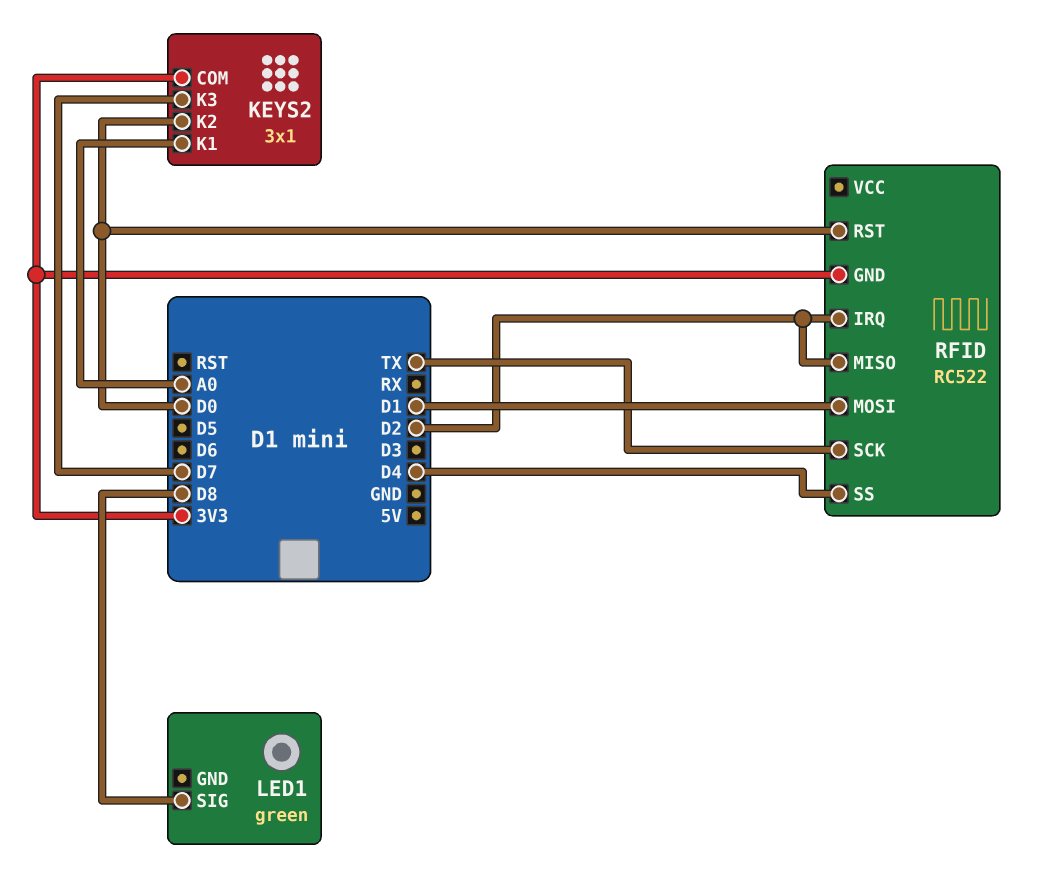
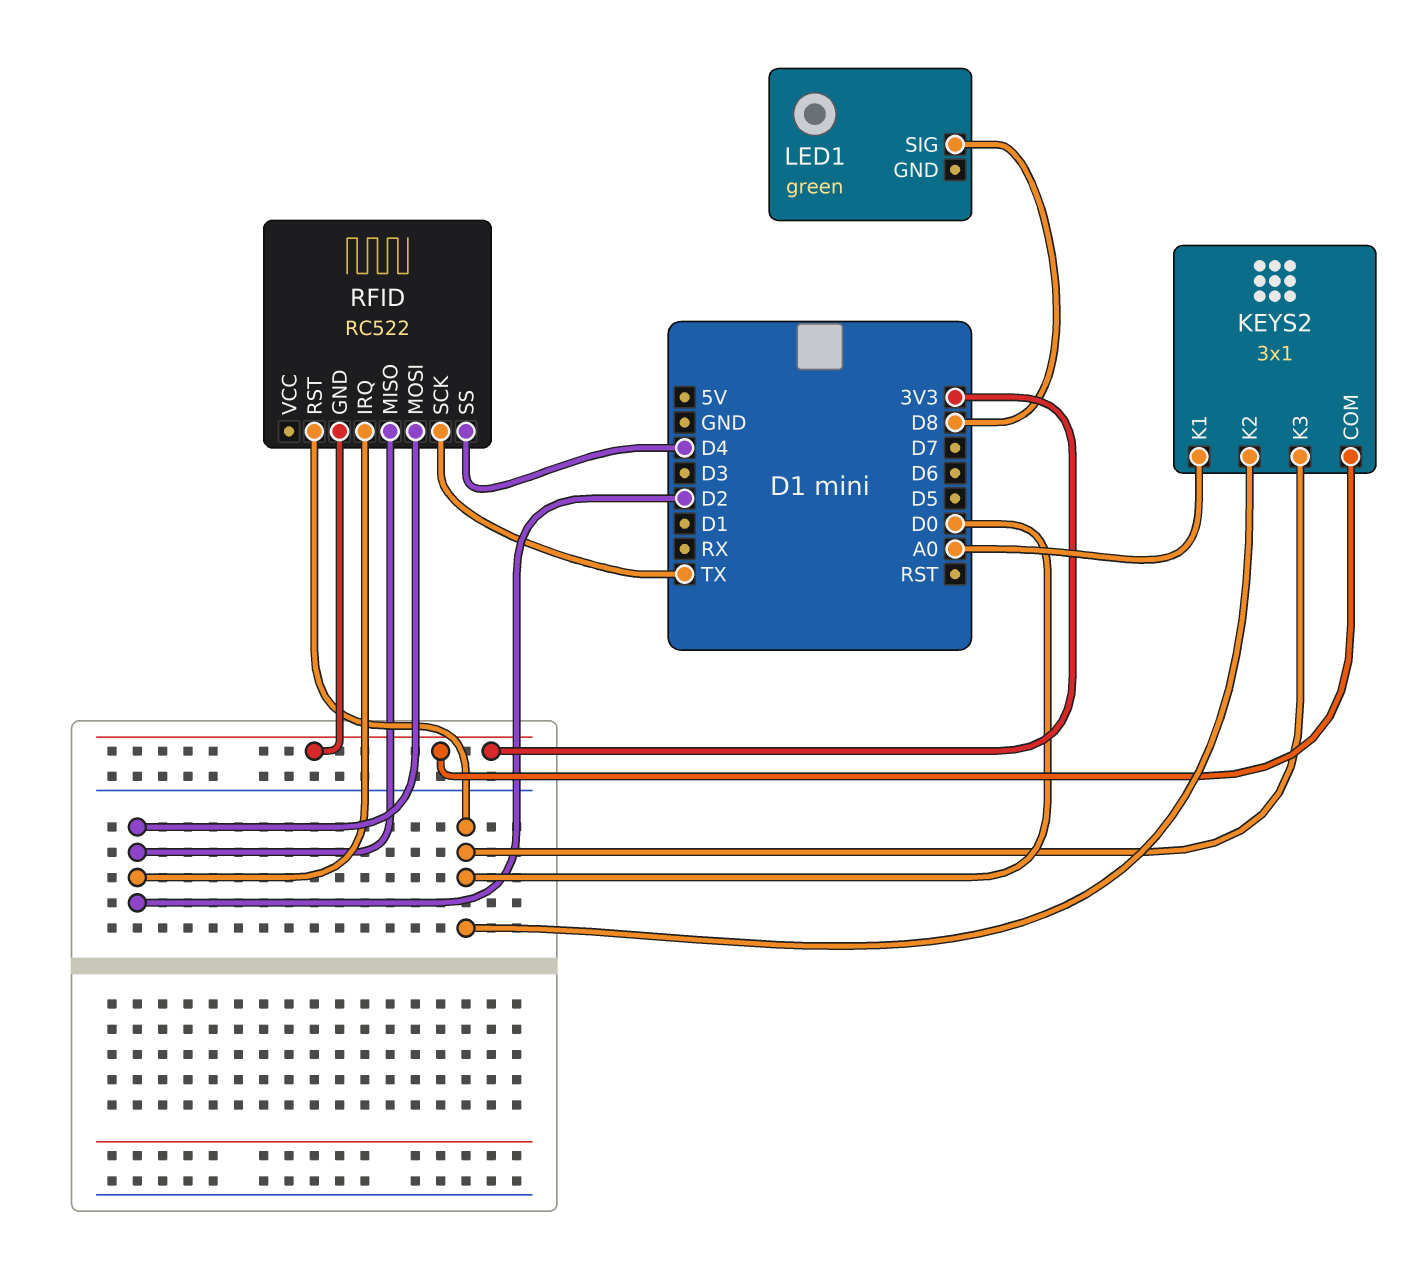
KEYS2 pin K3: D7 -> D0
RFID pin MOSI: D1 -> D2

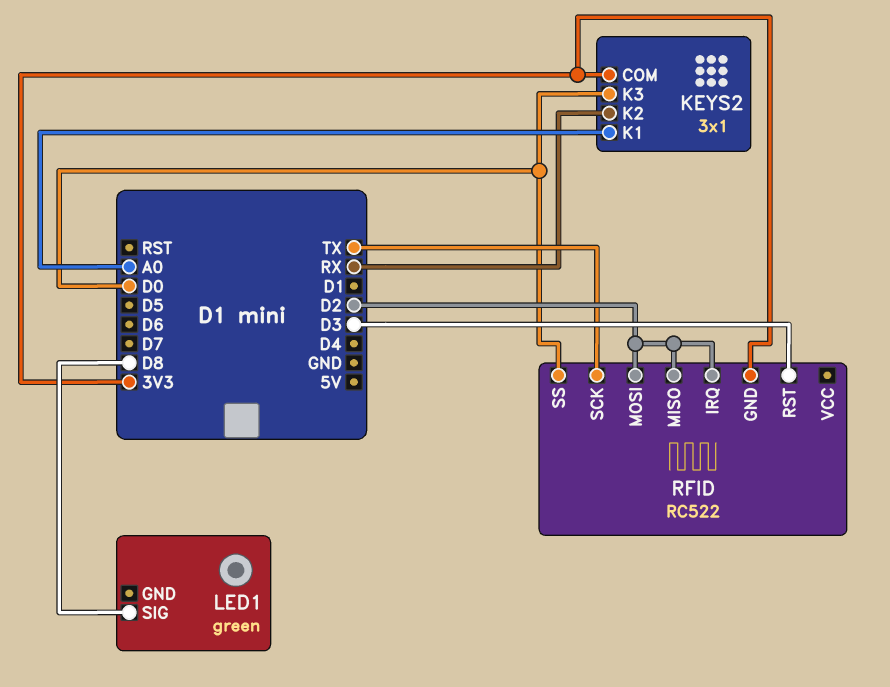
KEYS2 pin K2: D0 -> RX
RFID pin RST: D0 -> D3
RFID pin SS: D4 -> D0

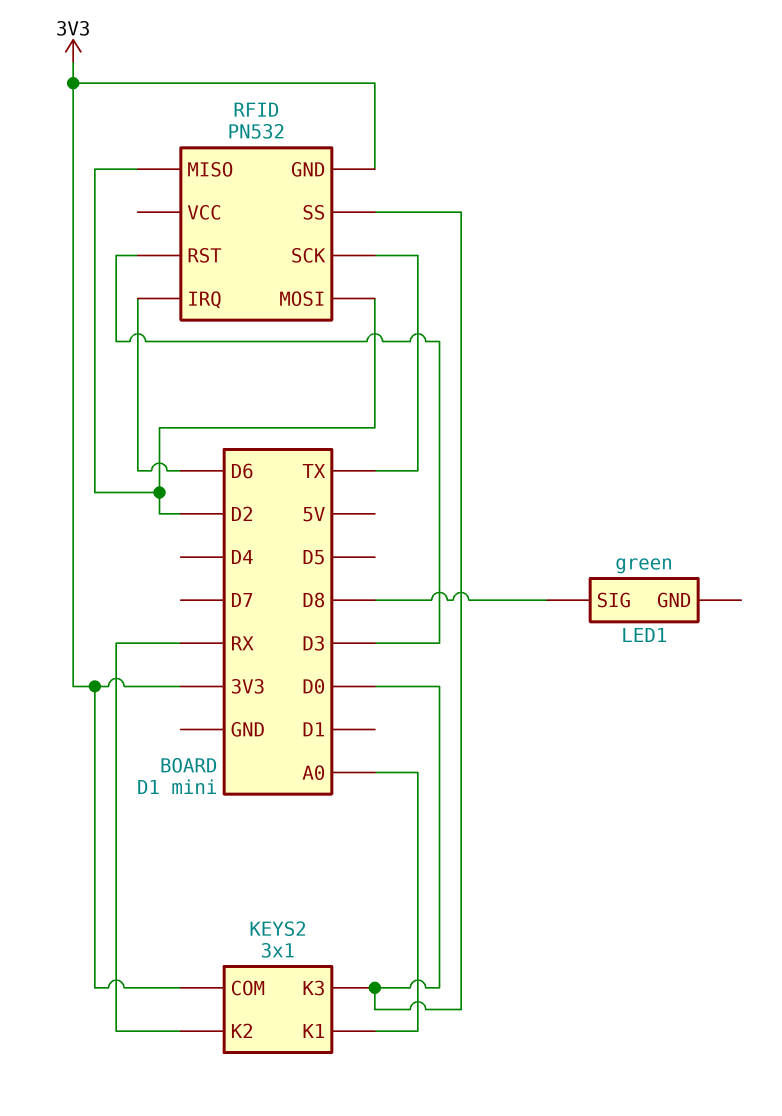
RFID: RC522 -> PN532
RFID pin IRQ: D2 -> D6

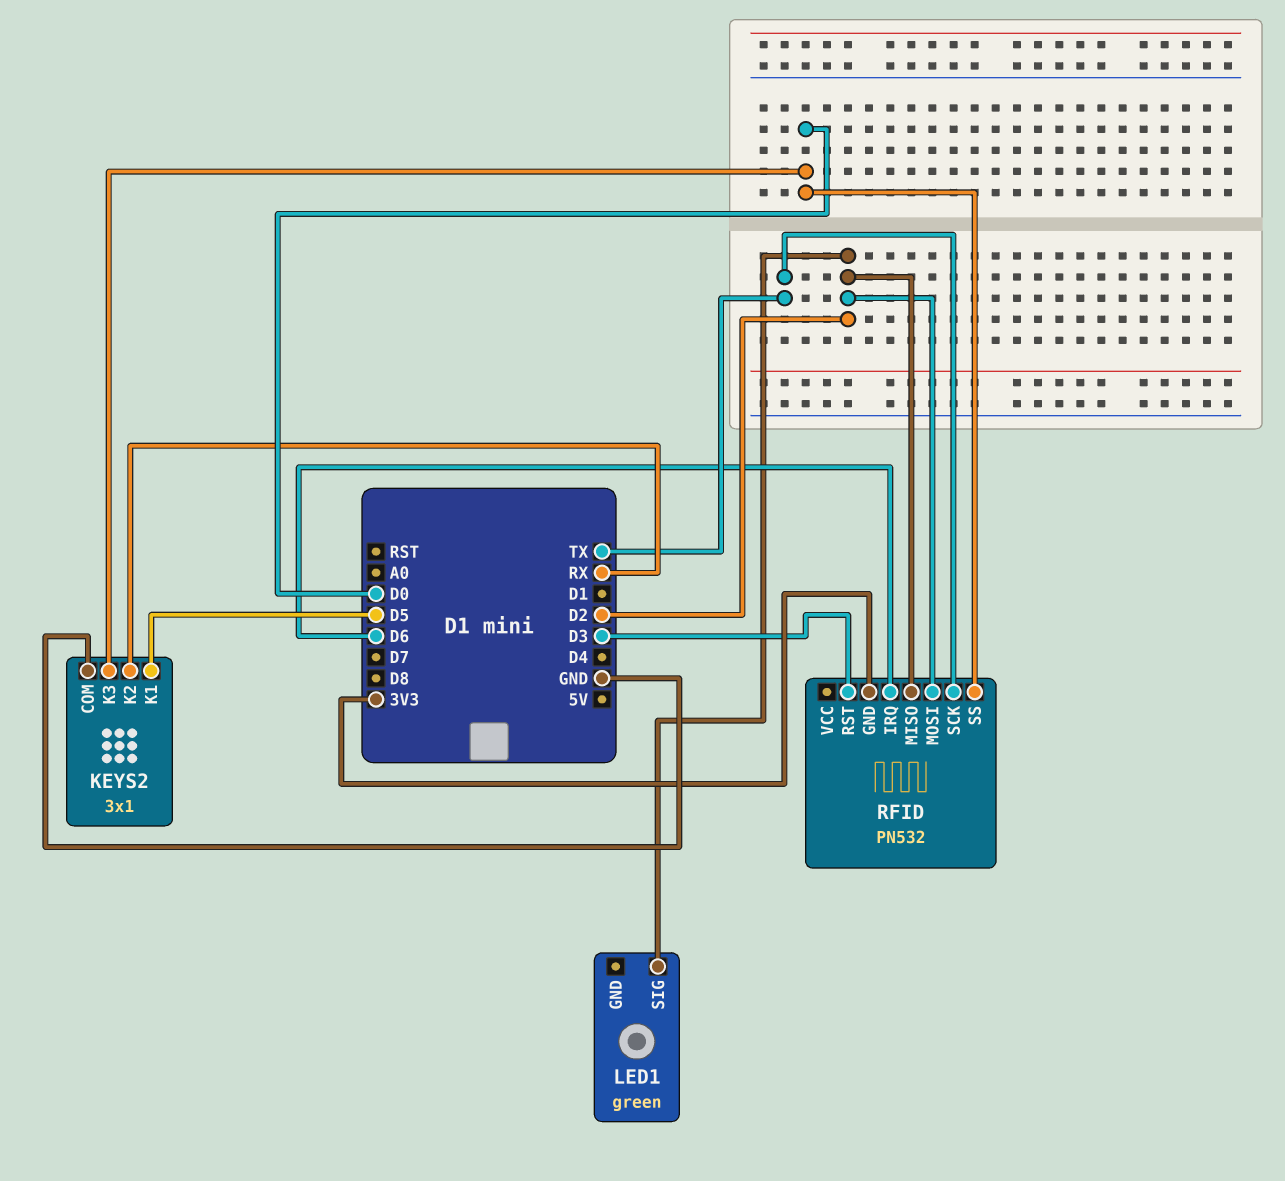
KEYS2 pin COM: 3V3 -> GND
KEYS2 pin K1: A0 -> D5
LED1 pin SIG: D8 -> D2

